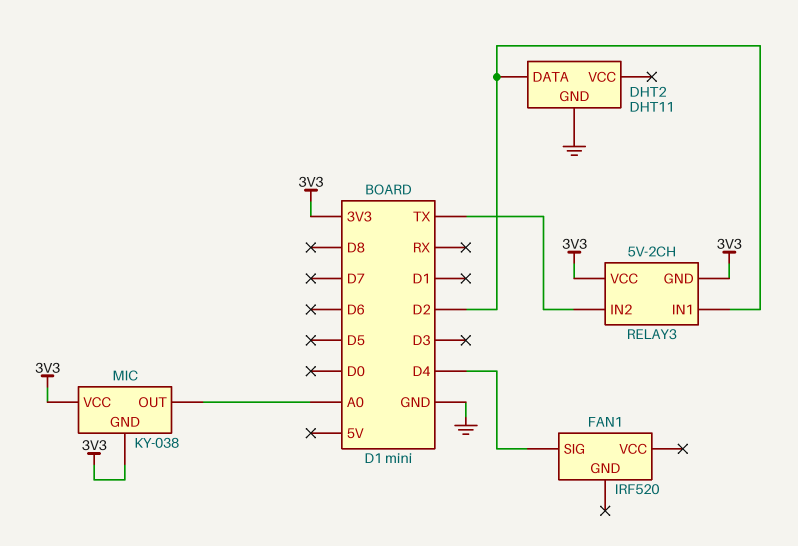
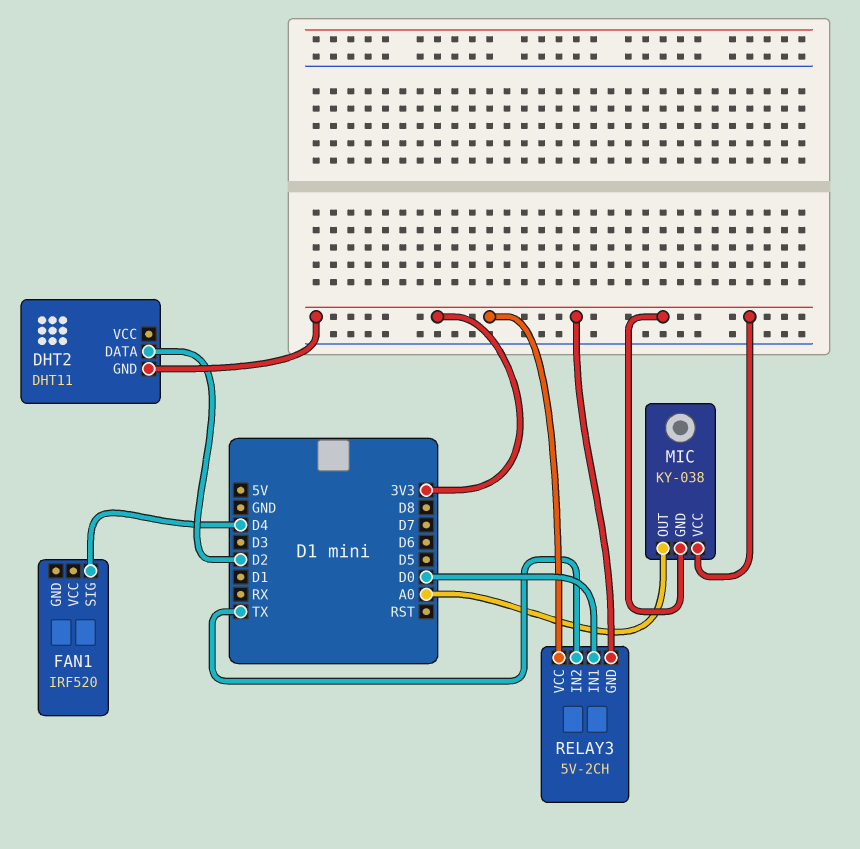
DHT2 pin GND: GND -> 3V3
RELAY3 pin IN1: D2 -> D0

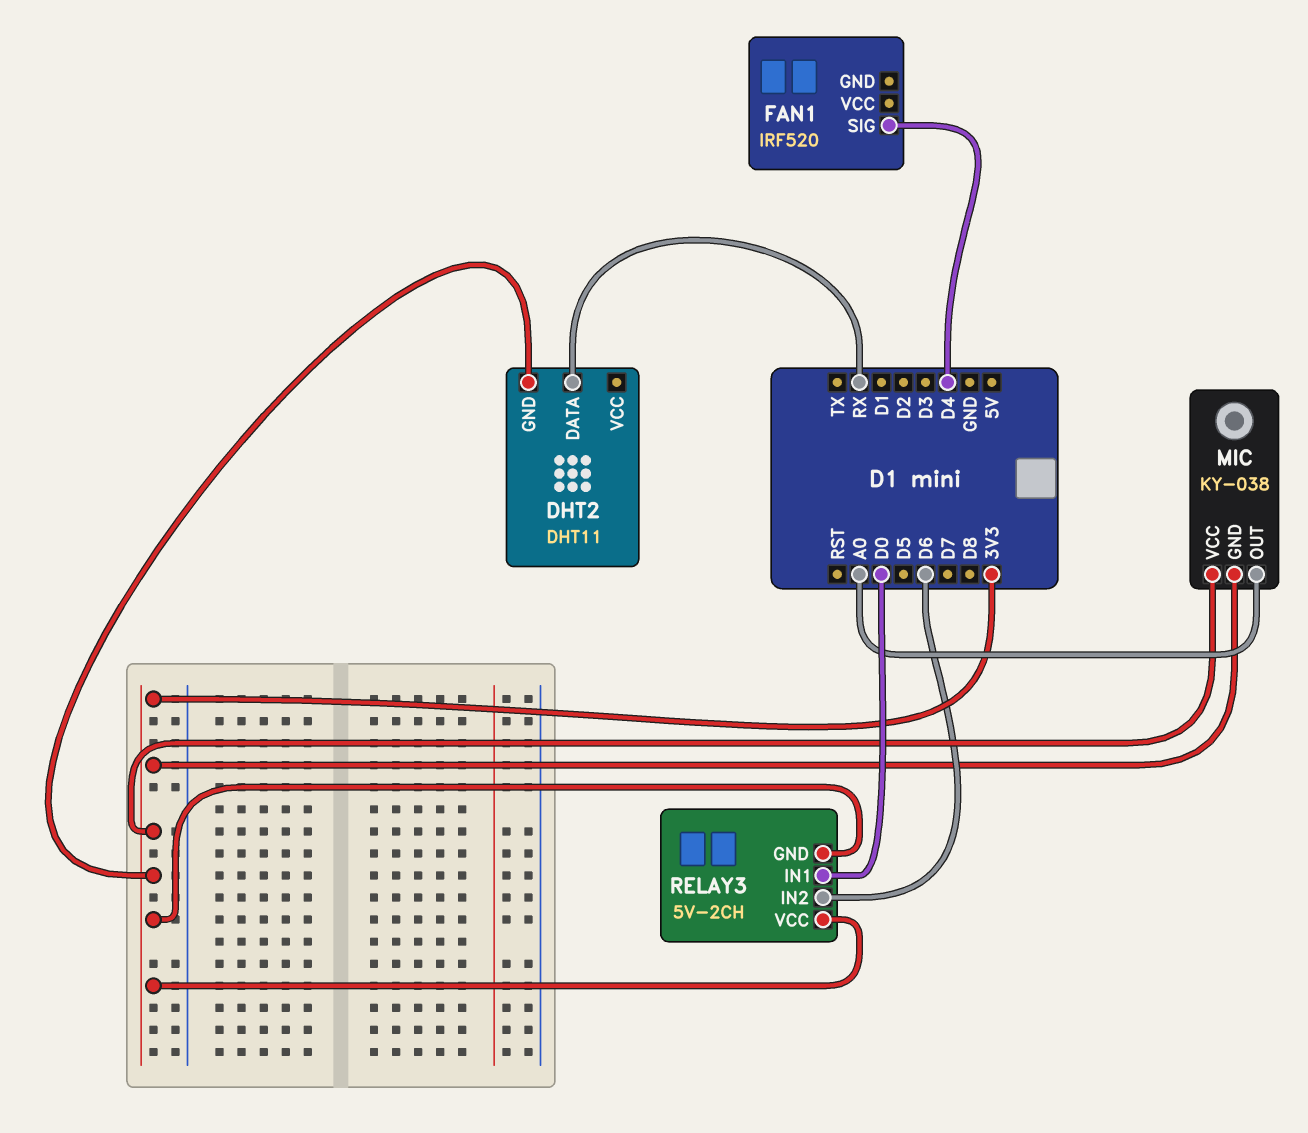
DHT2 pin DATA: D2 -> RX
RELAY3 pin IN2: TX -> D6

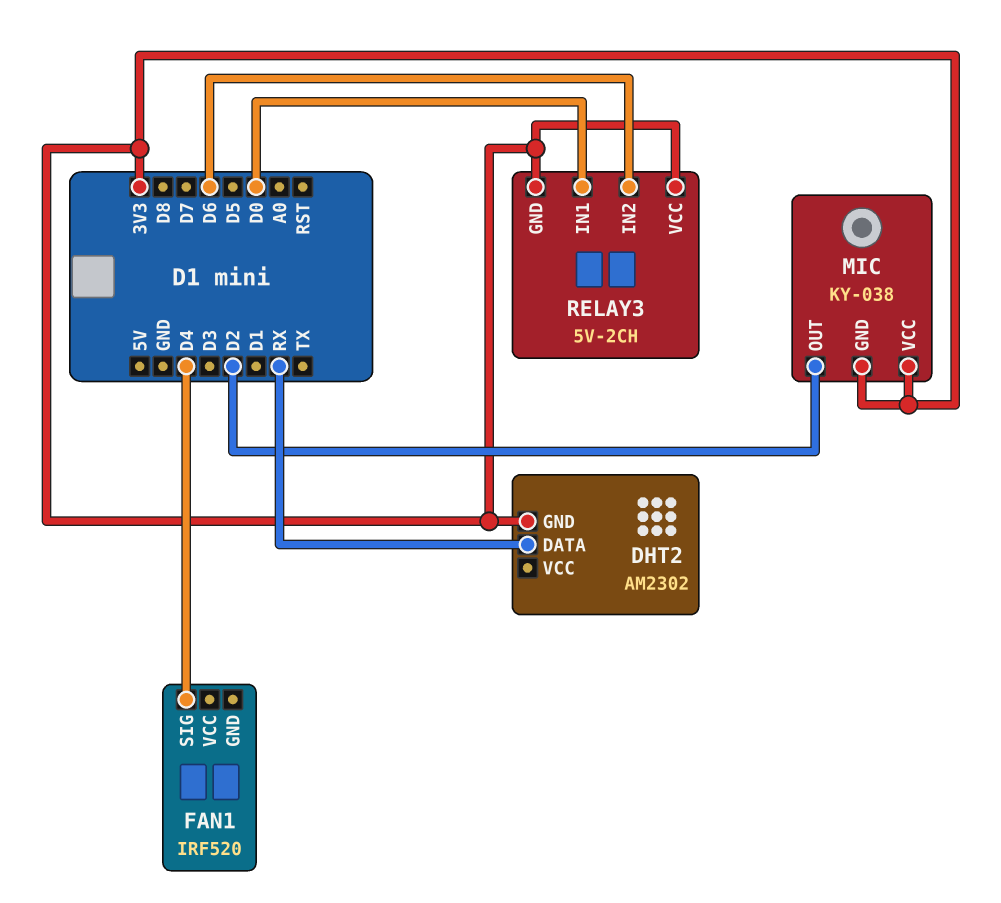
DHT2: DHT11 -> AM2302
MIC pin OUT: A0 -> D2

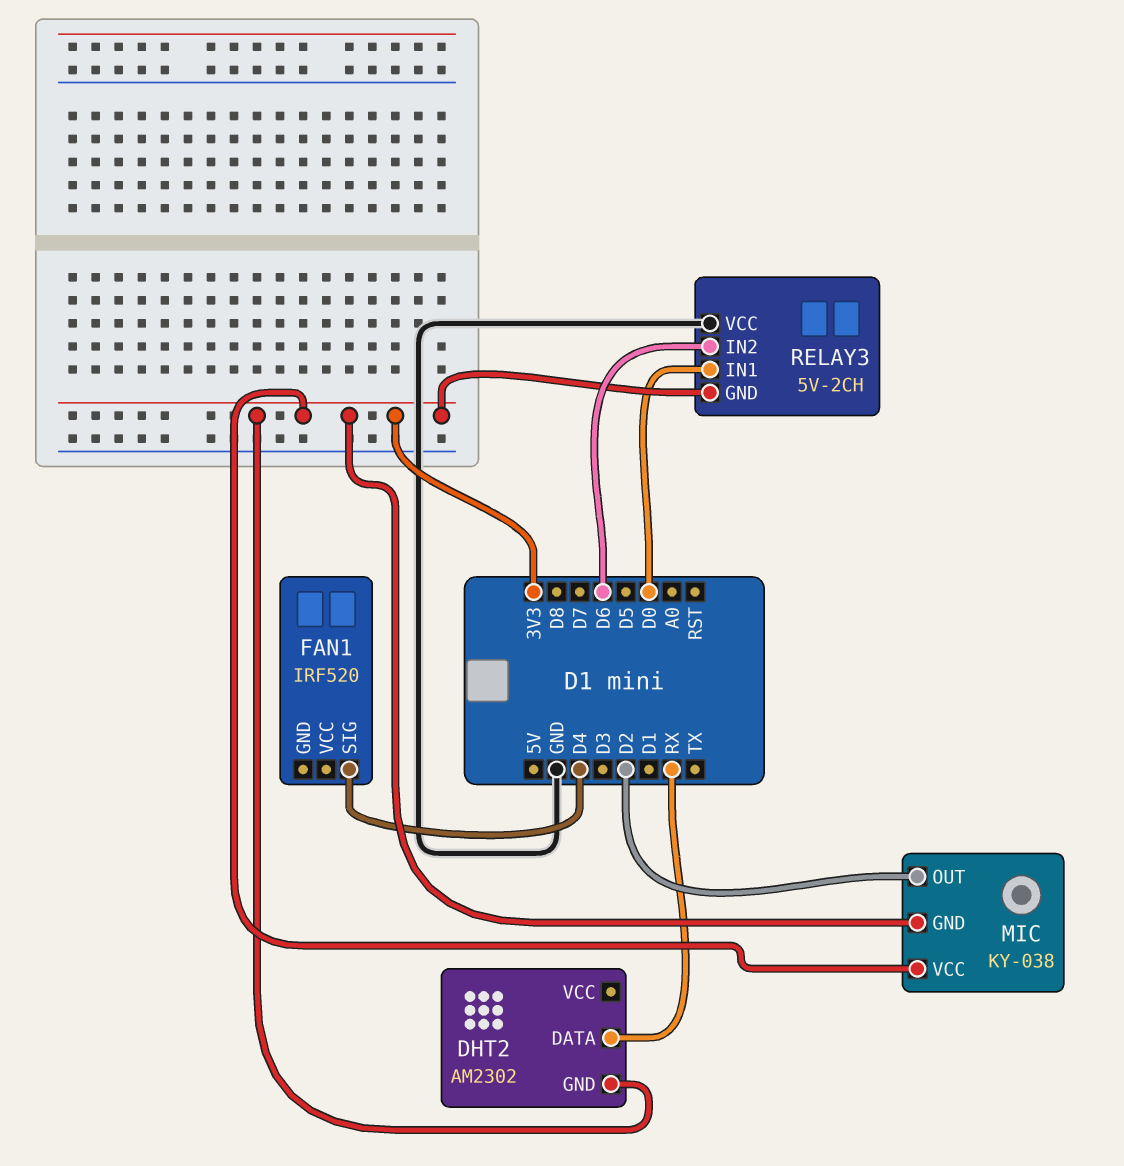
RELAY3 pin VCC: 3V3 -> GND

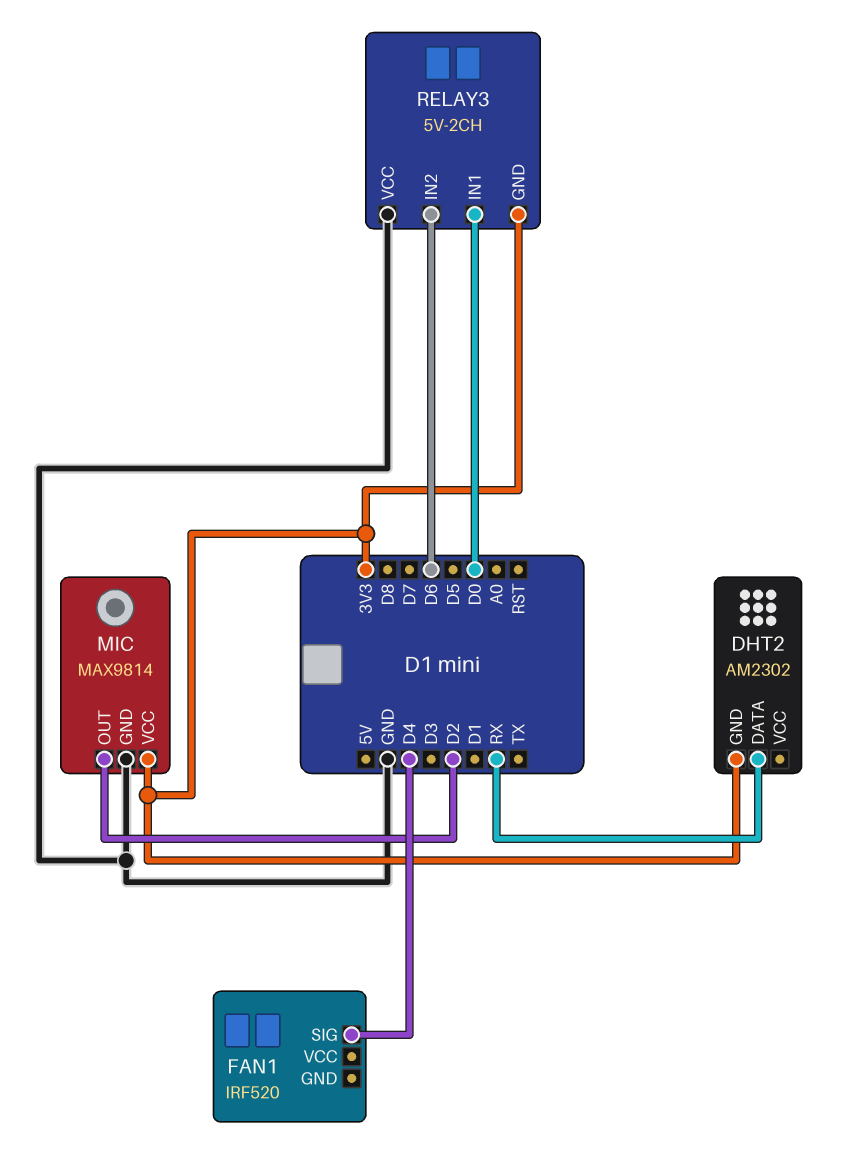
MIC: KY-038 -> MAX9814
MIC pin GND: 3V3 -> GND

